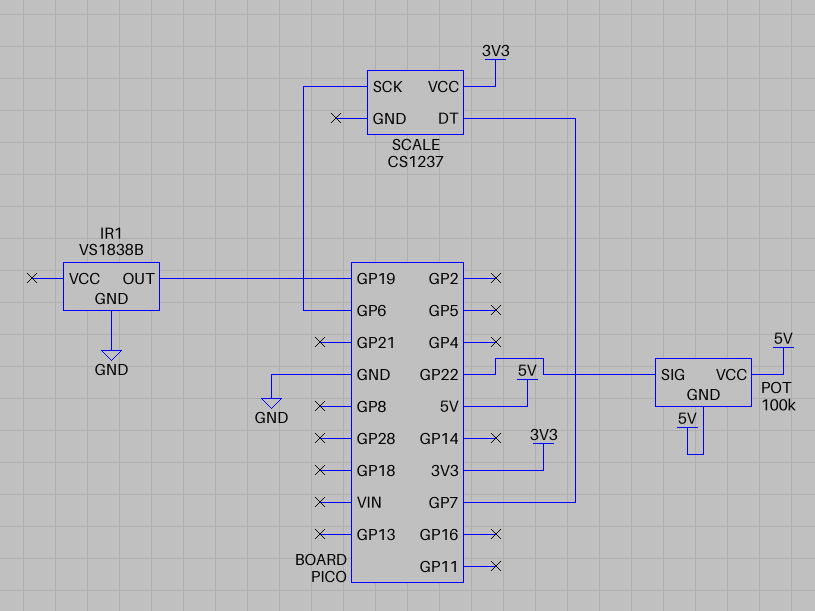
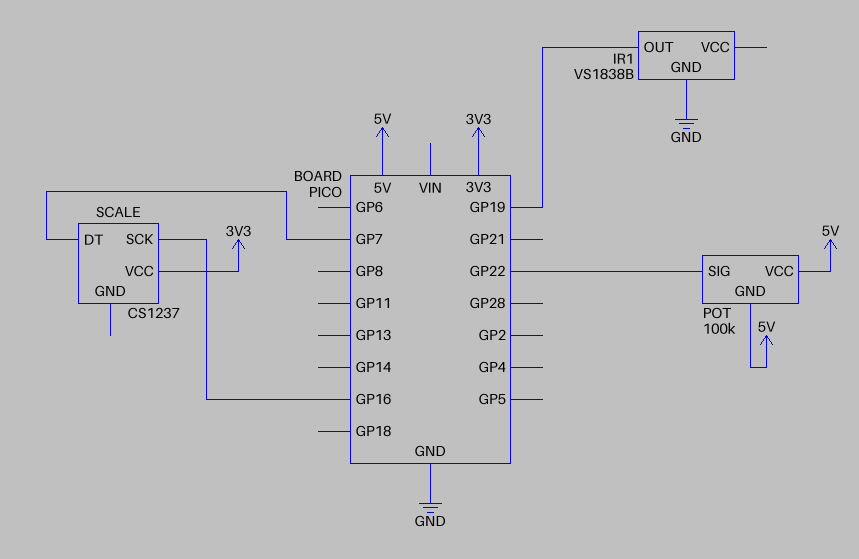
SCALE pin SCK: GP6 -> GP16

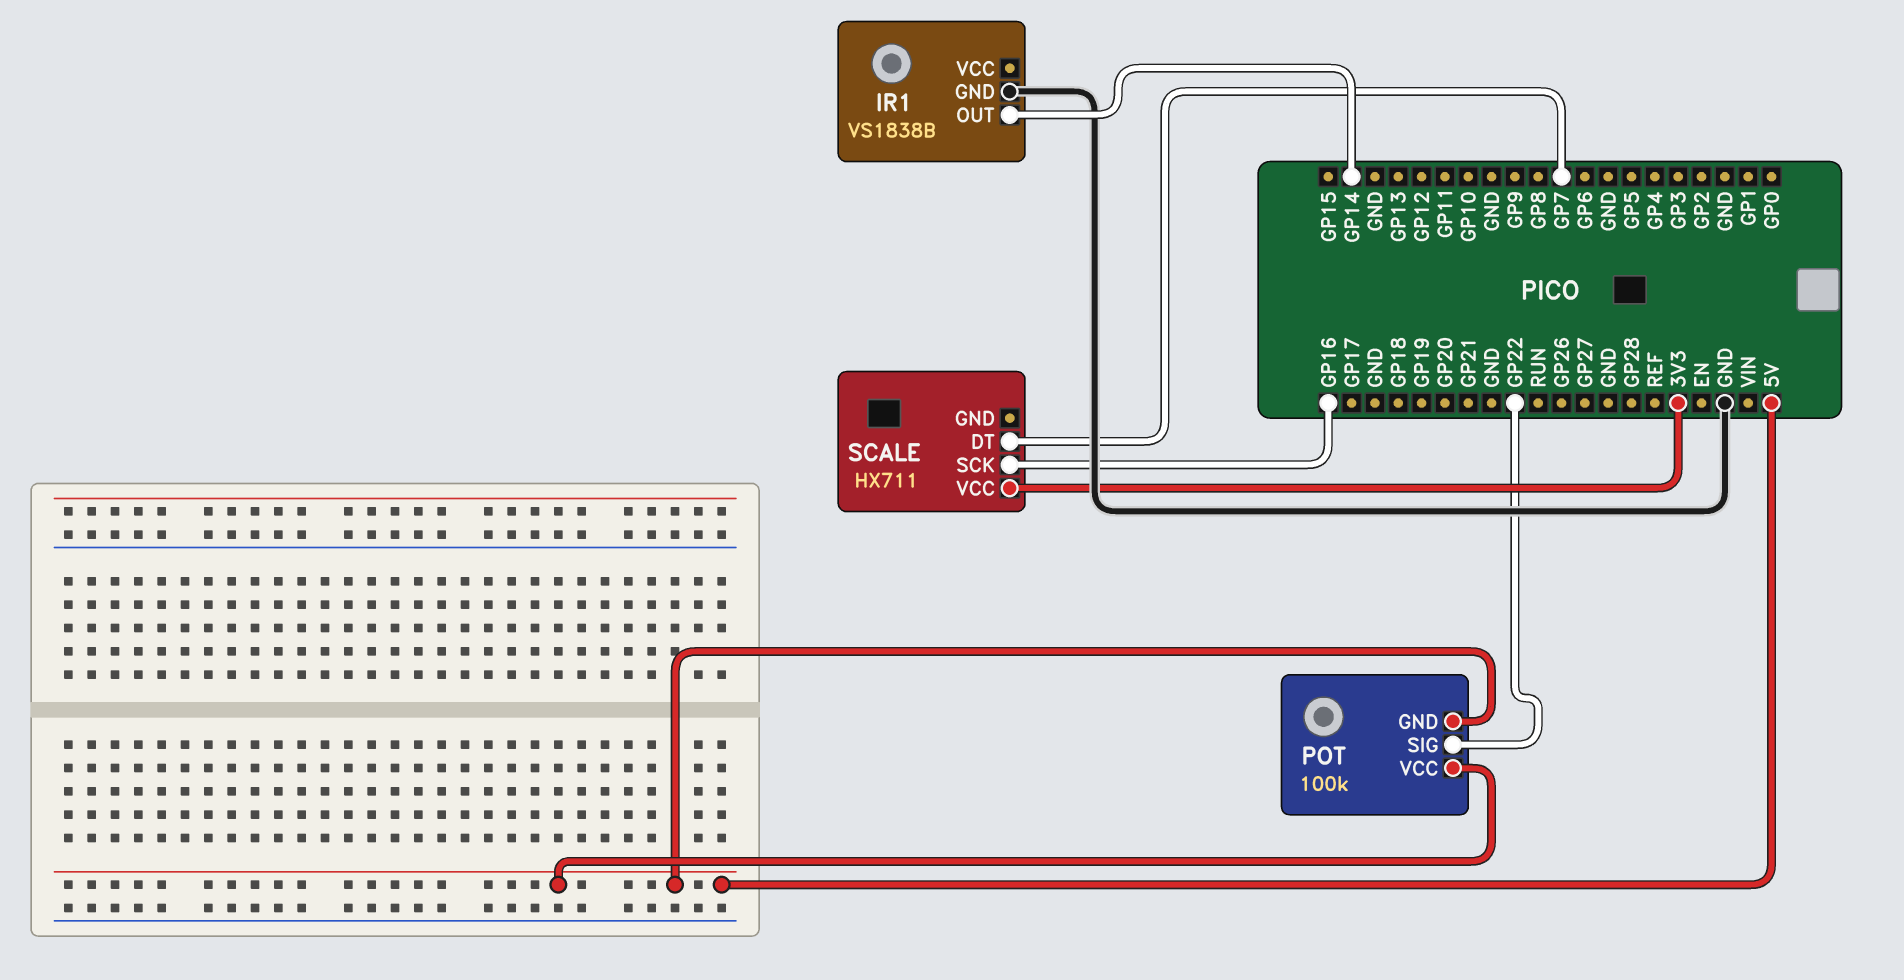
IR1 pin OUT: GP19 -> GP14
SCALE: CS1237 -> HX711

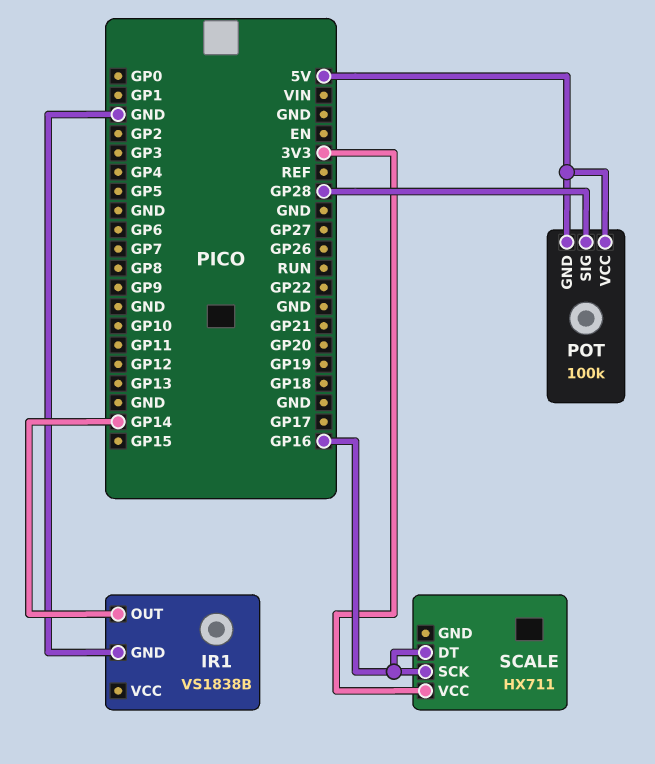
POT pin SIG: GP22 -> GP28
SCALE pin DT: GP7 -> GP16

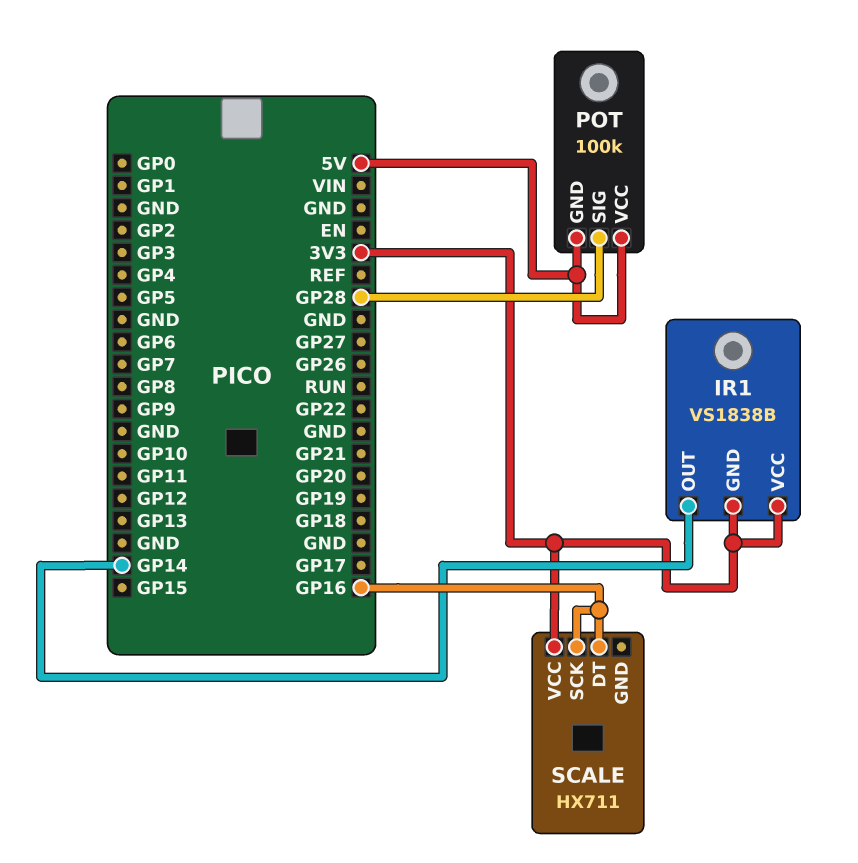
IR1 pin GND: GND -> 3V3
IR1 pin VCC: none -> 3V3

